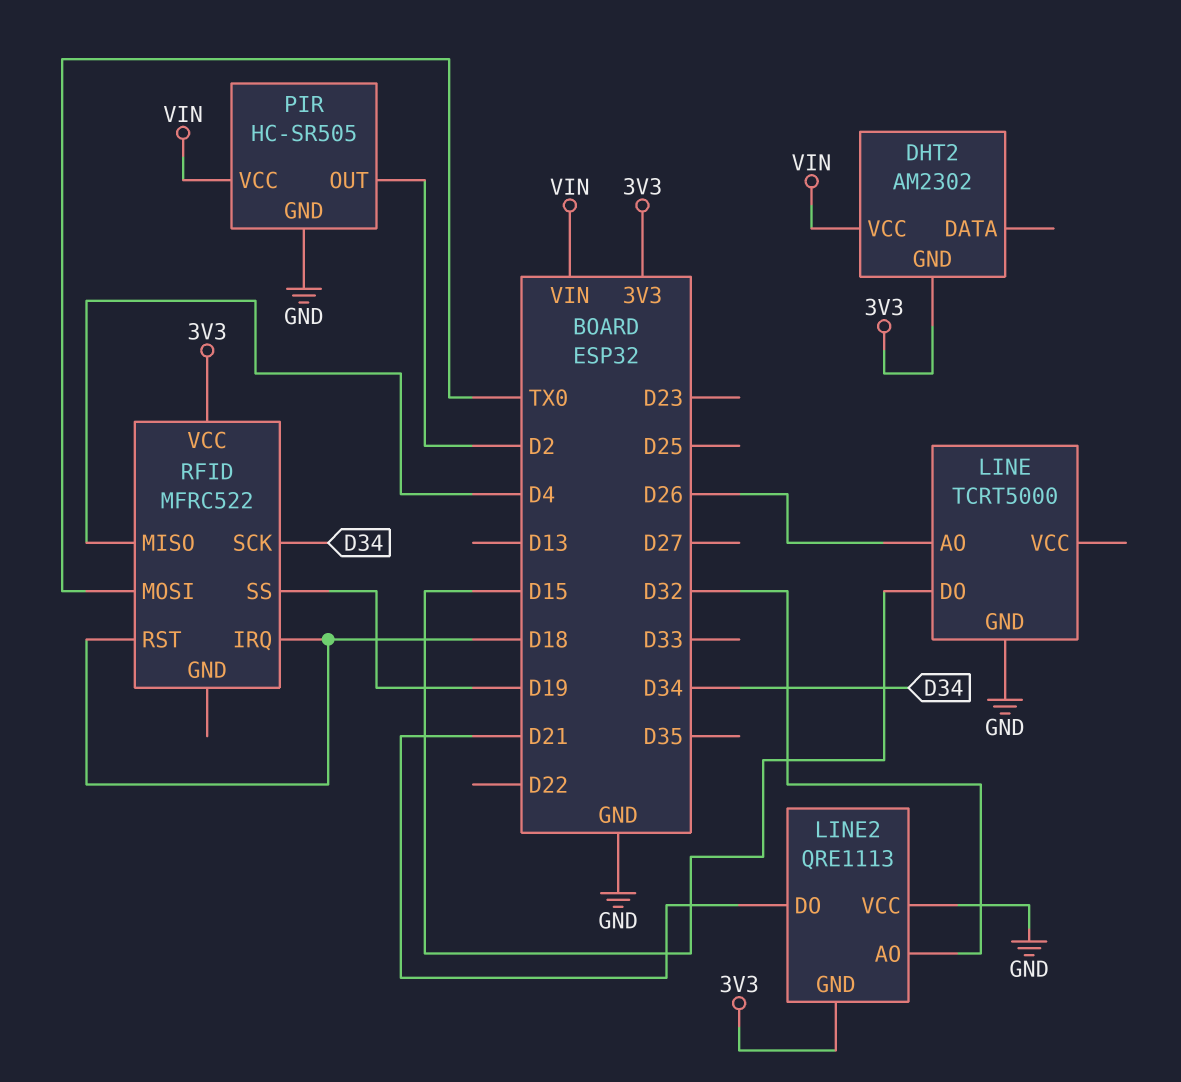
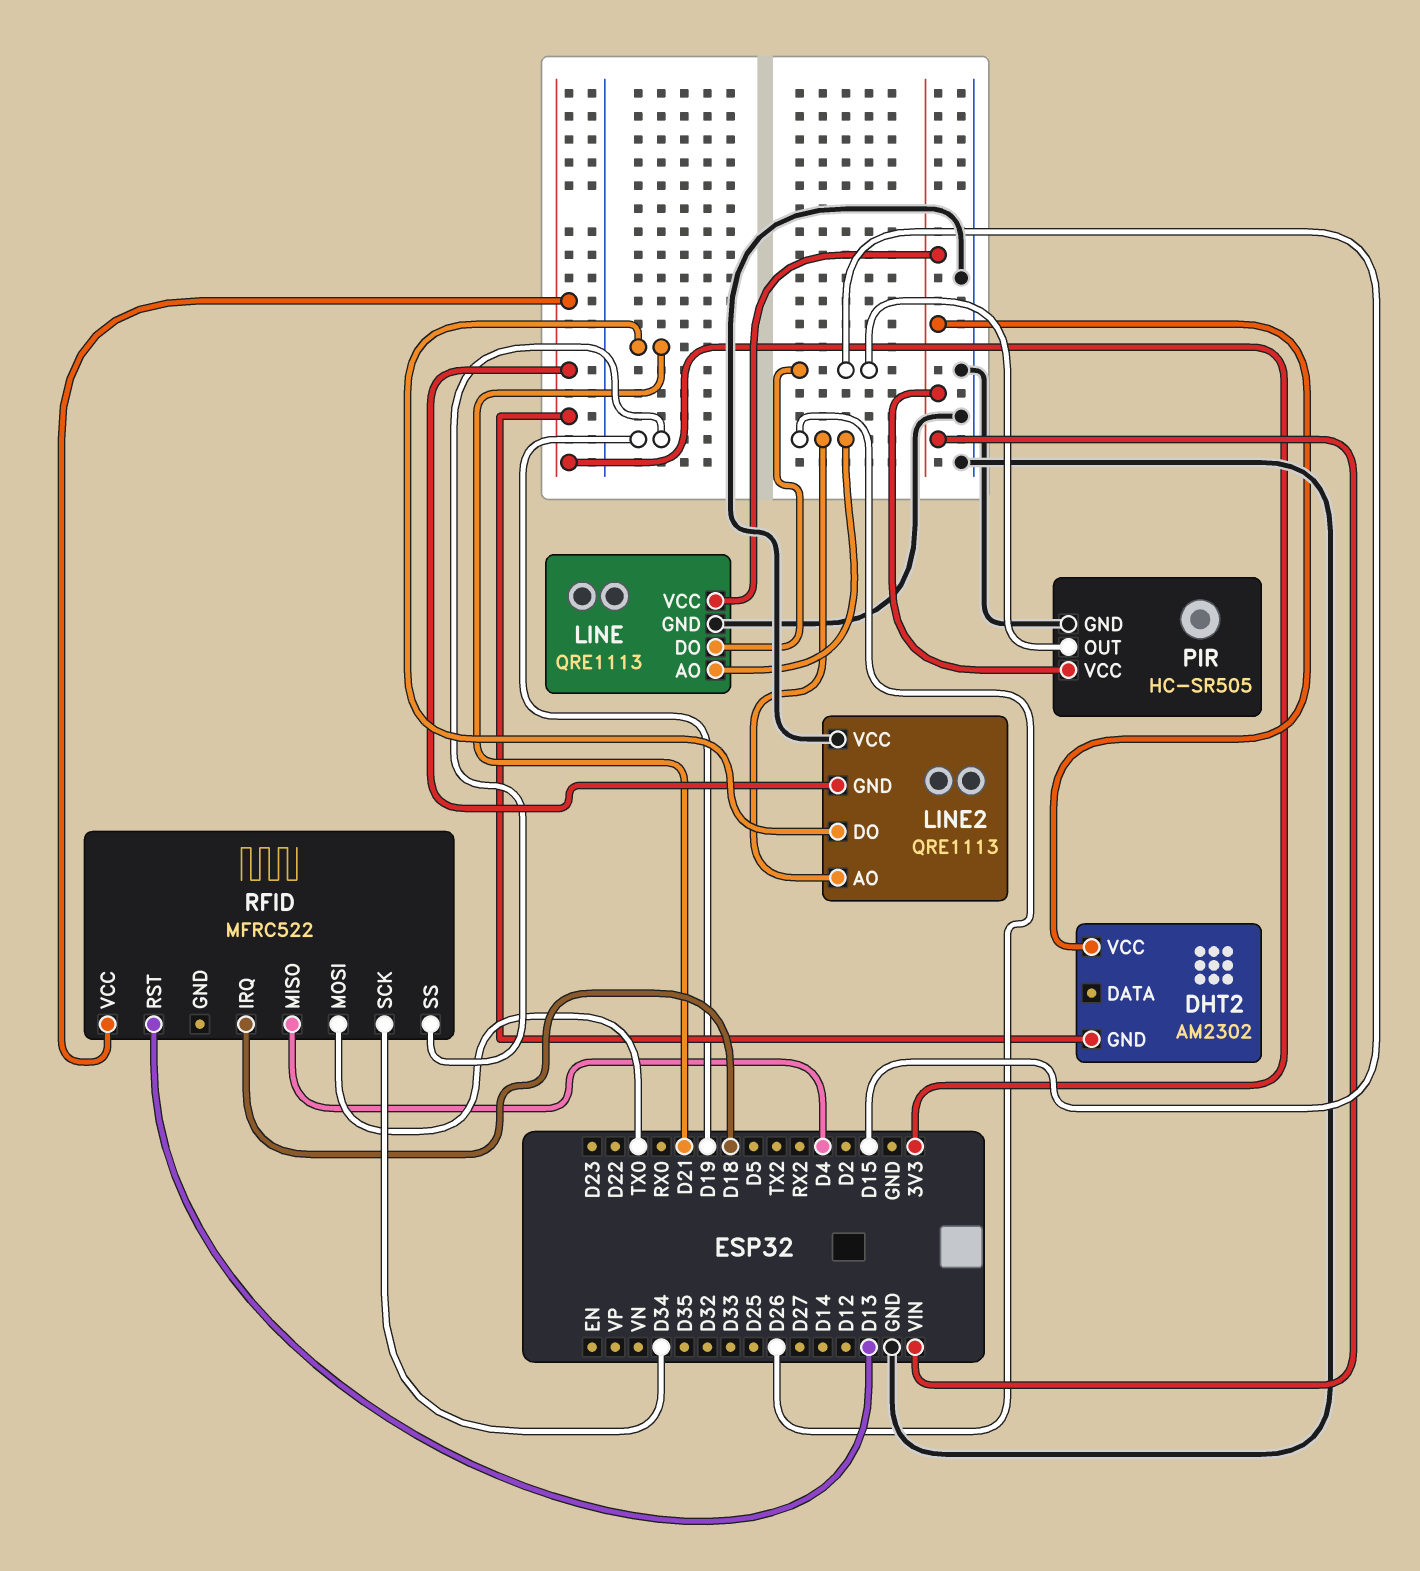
LINE: TCRT5000 -> QRE1113
LINE pin VCC: none -> VIN
LINE2 pin AO: D32 -> D26
PIR pin OUT: D2 -> D15
RFID pin RST: D18 -> D13

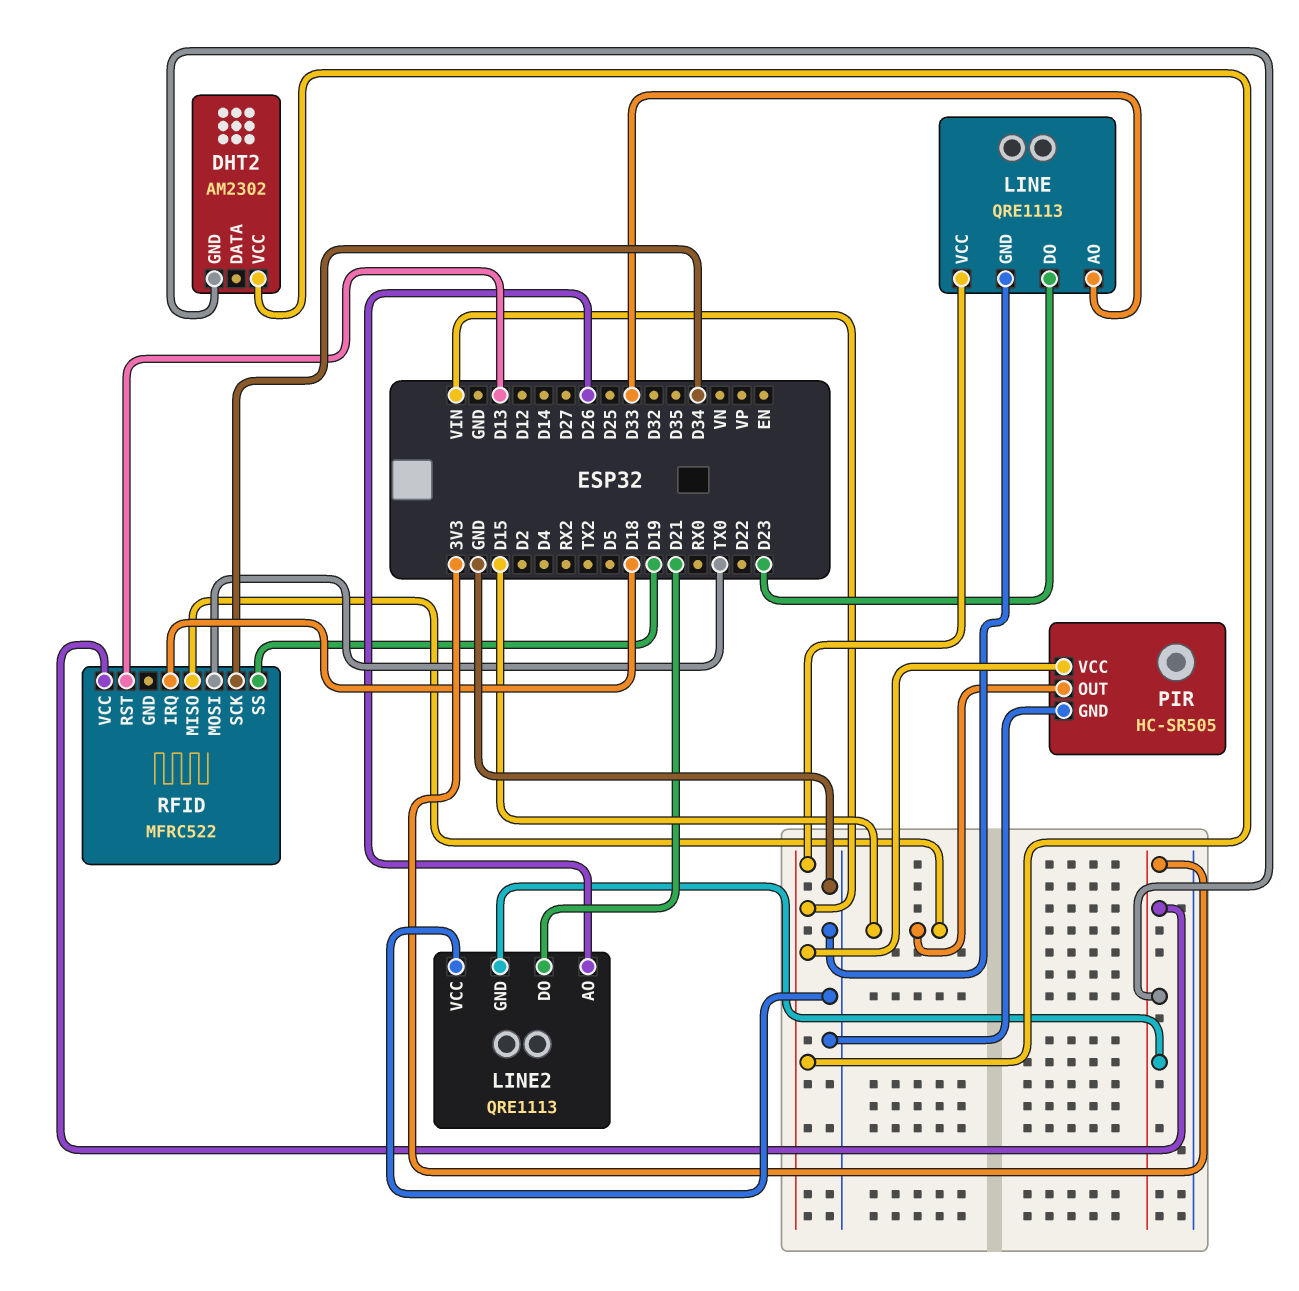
LINE pin AO: D26 -> D33
LINE pin DO: D15 -> D23
RFID pin MISO: D4 -> D15

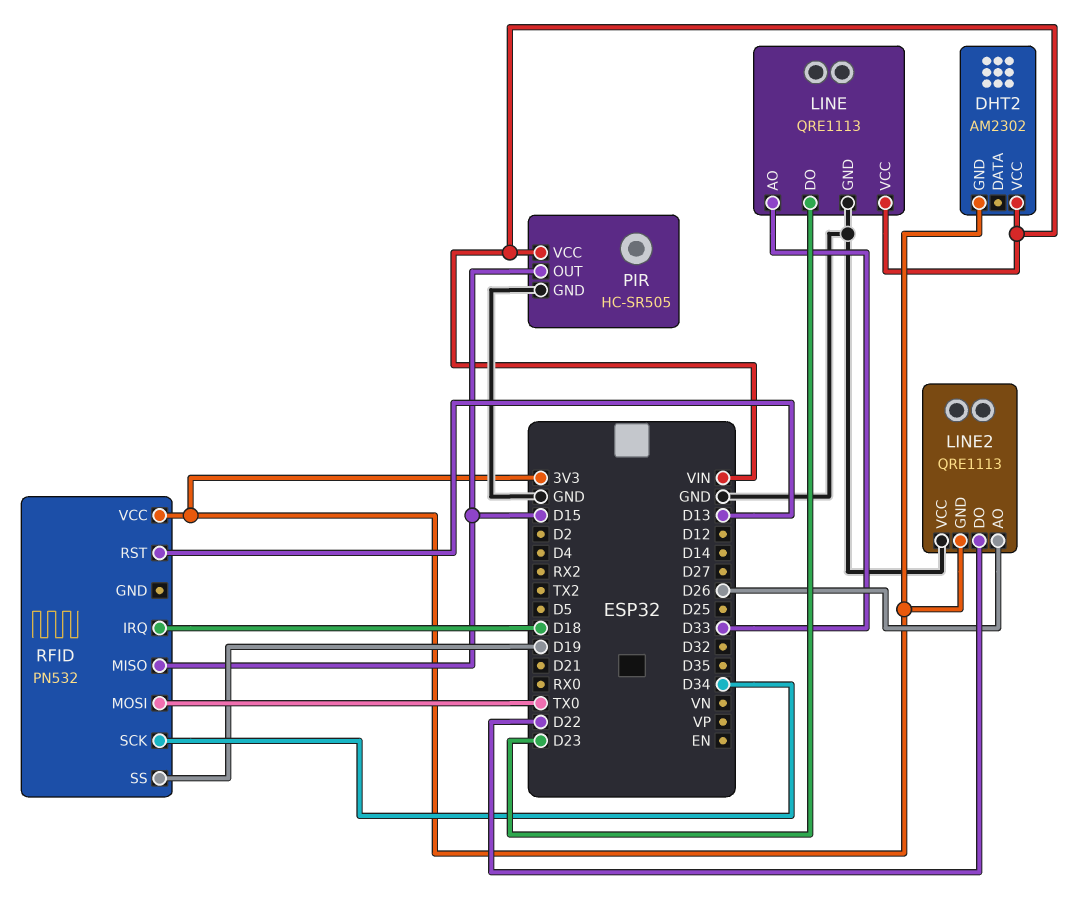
LINE2 pin DO: D21 -> D22
RFID: MFRC522 -> PN532

